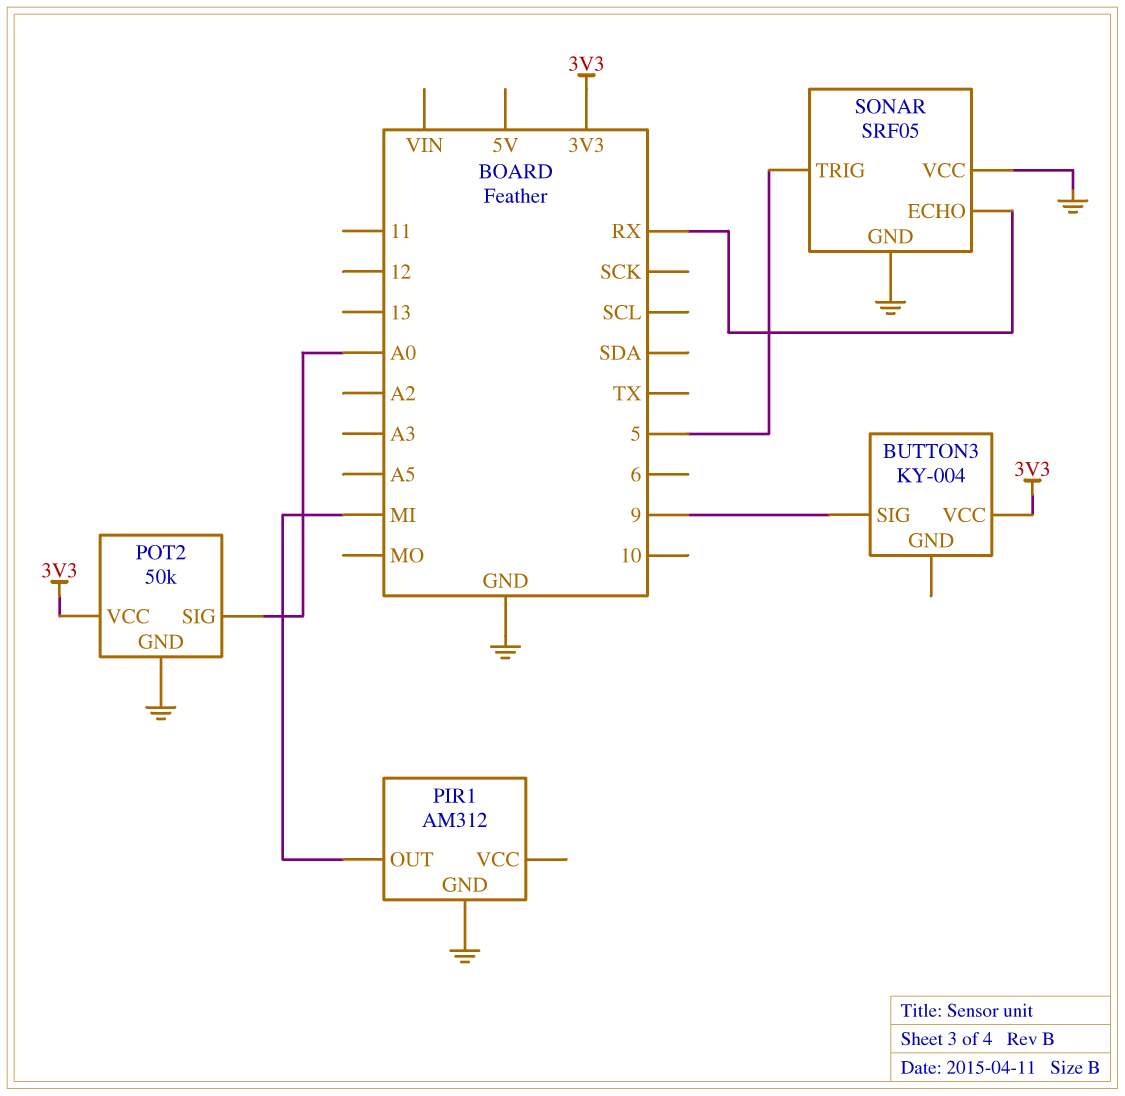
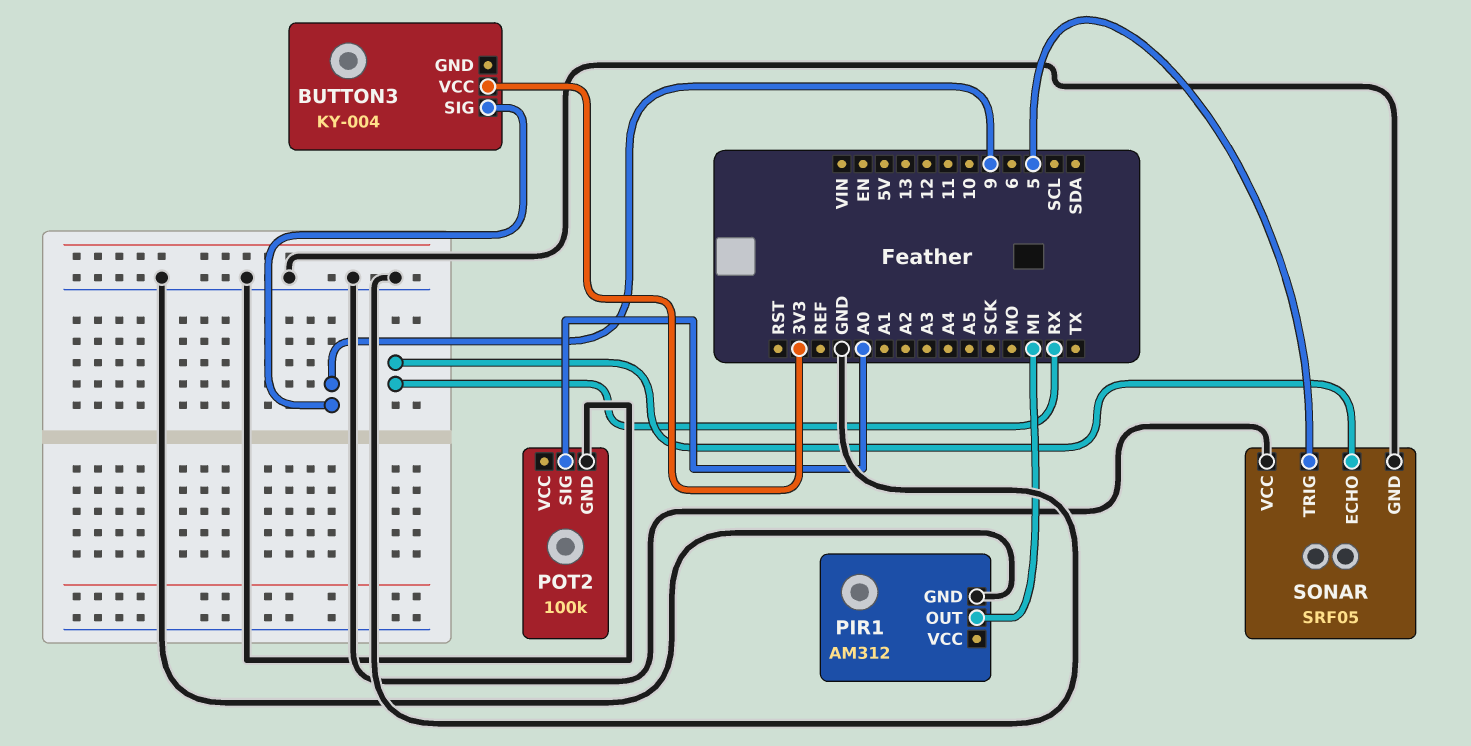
POT2: 50k -> 100k
POT2 pin VCC: 3V3 -> none

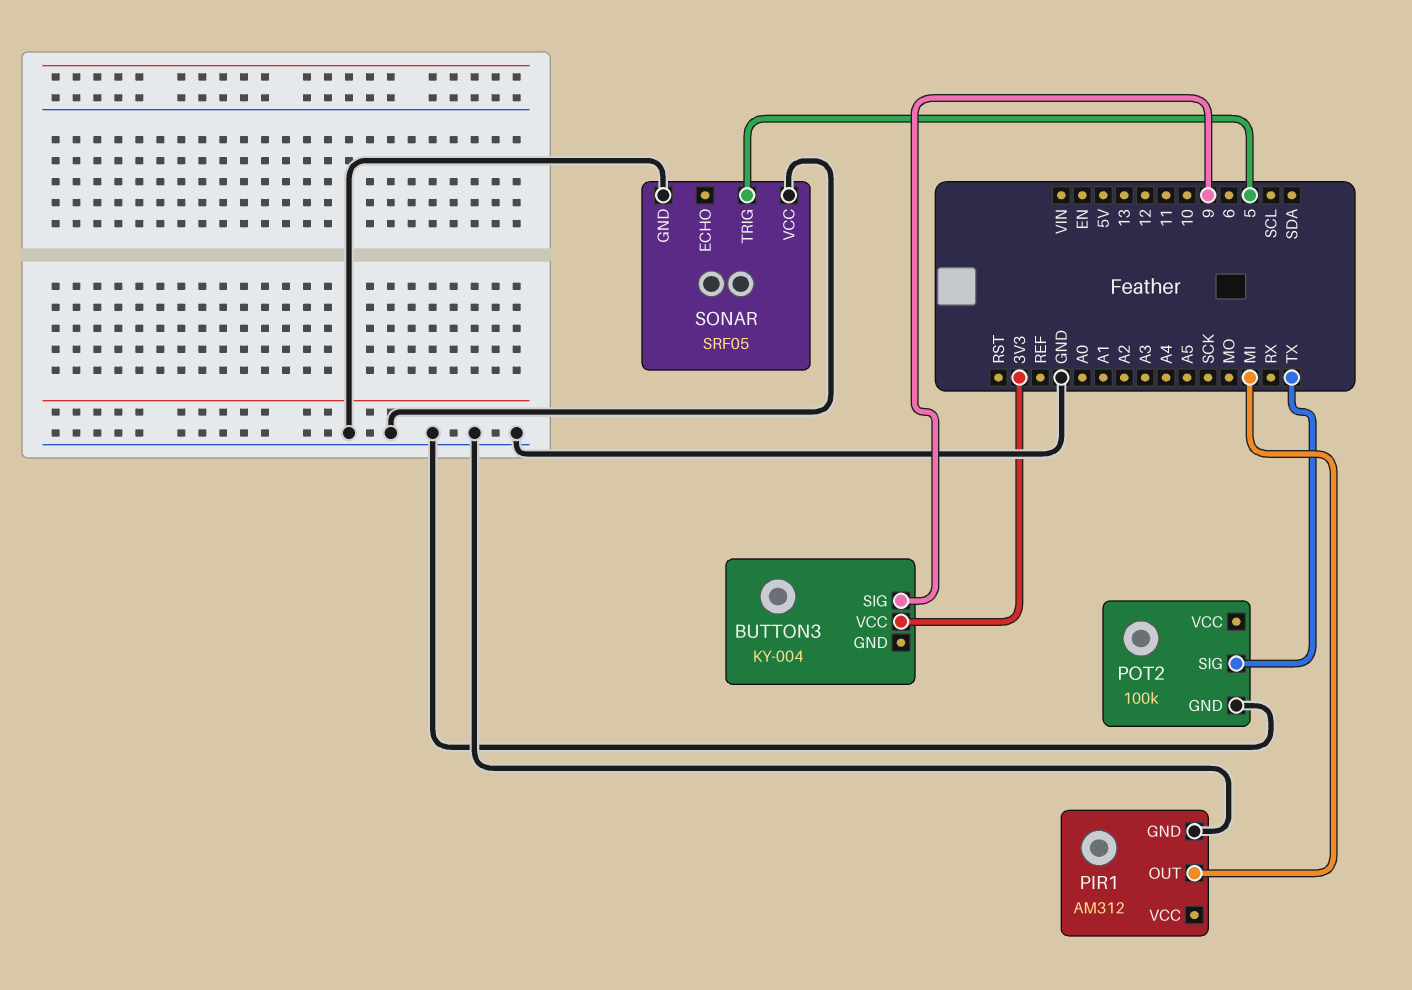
POT2 pin SIG: A0 -> TX
SONAR pin ECHO: RX -> none

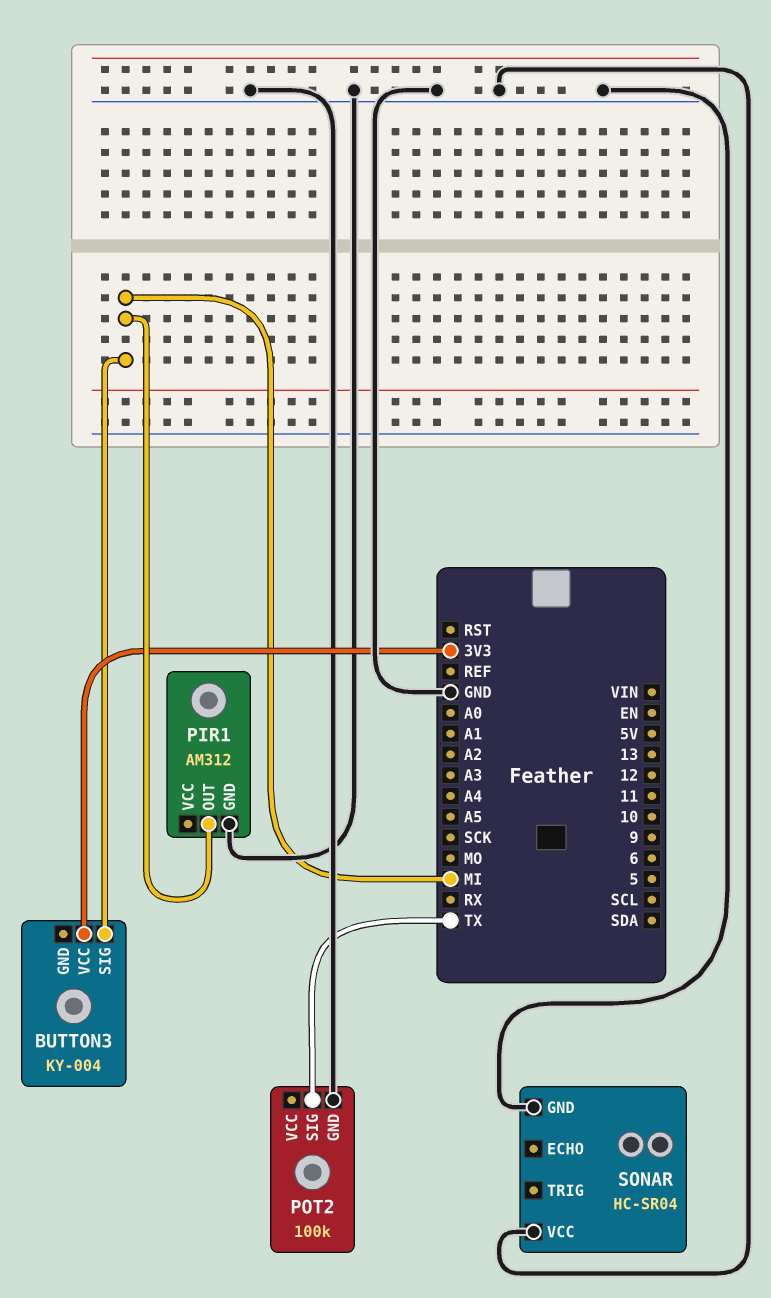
BUTTON3 pin SIG: 9 -> MI
SONAR: SRF05 -> HC-SR04
SONAR pin TRIG: 5 -> none

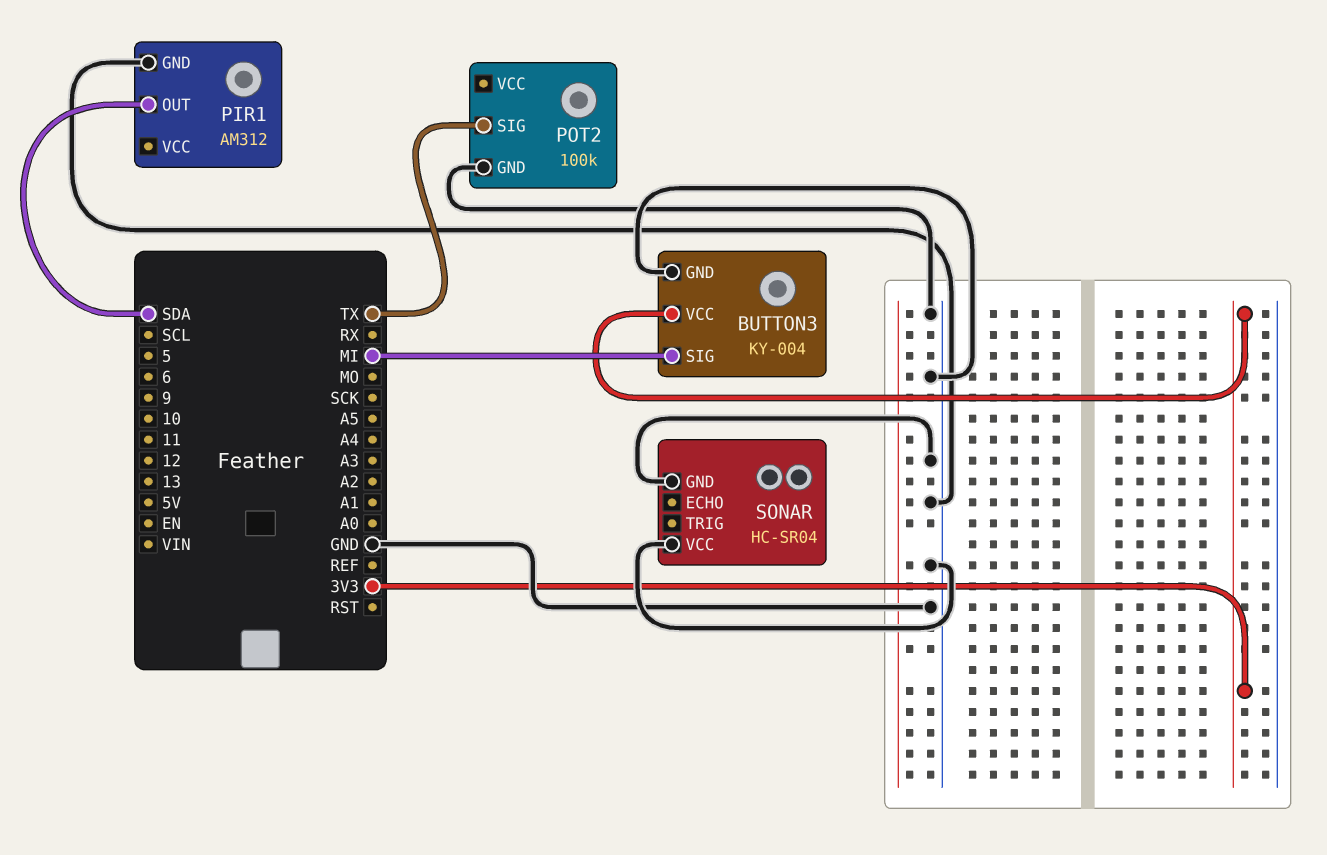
BUTTON3 pin GND: none -> GND
PIR1 pin OUT: MI -> SDA

